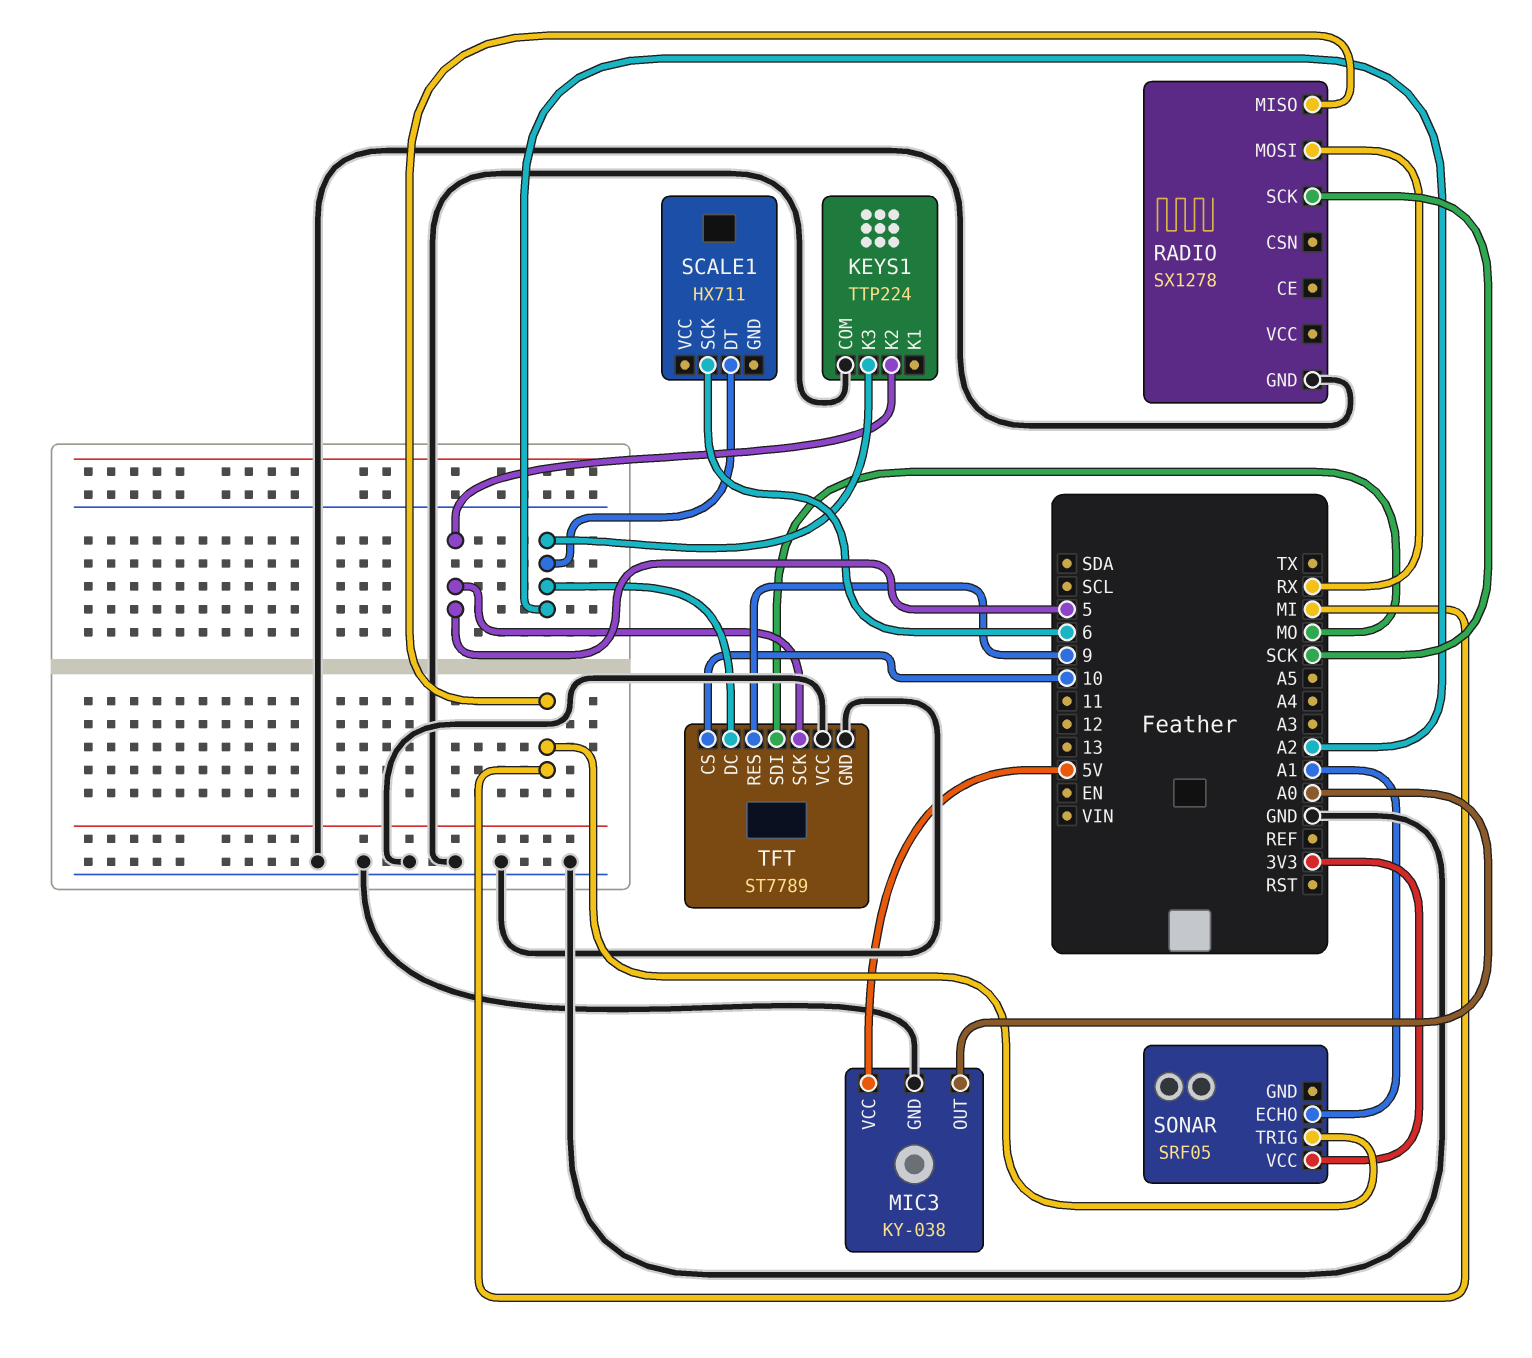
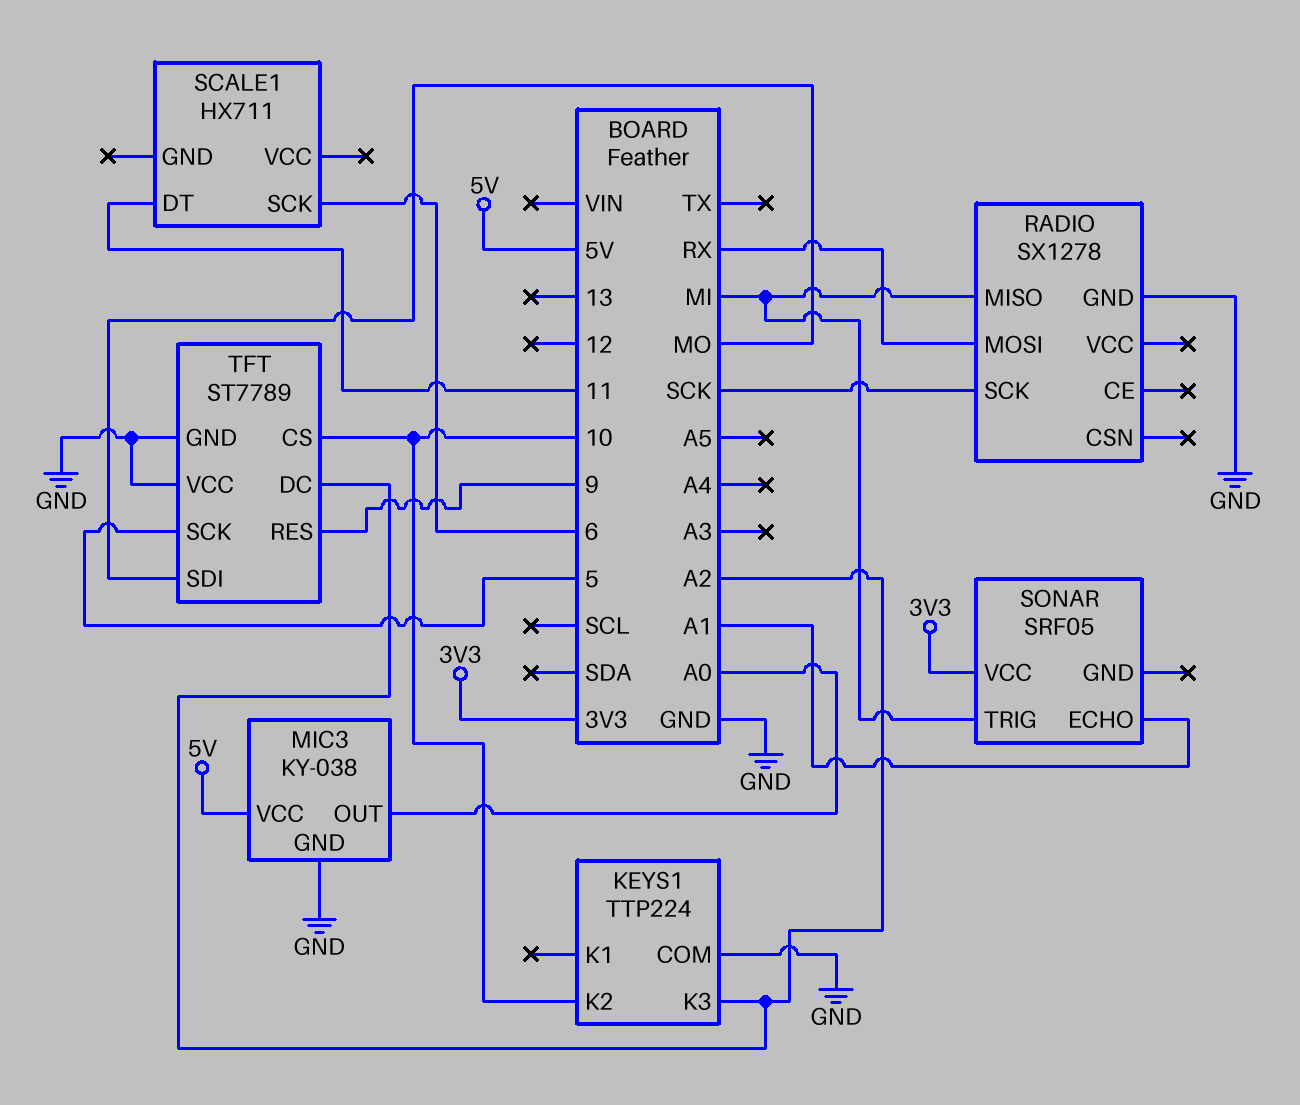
KEYS1 pin K2: 5 -> 10
SCALE1 pin DT: A2 -> 11

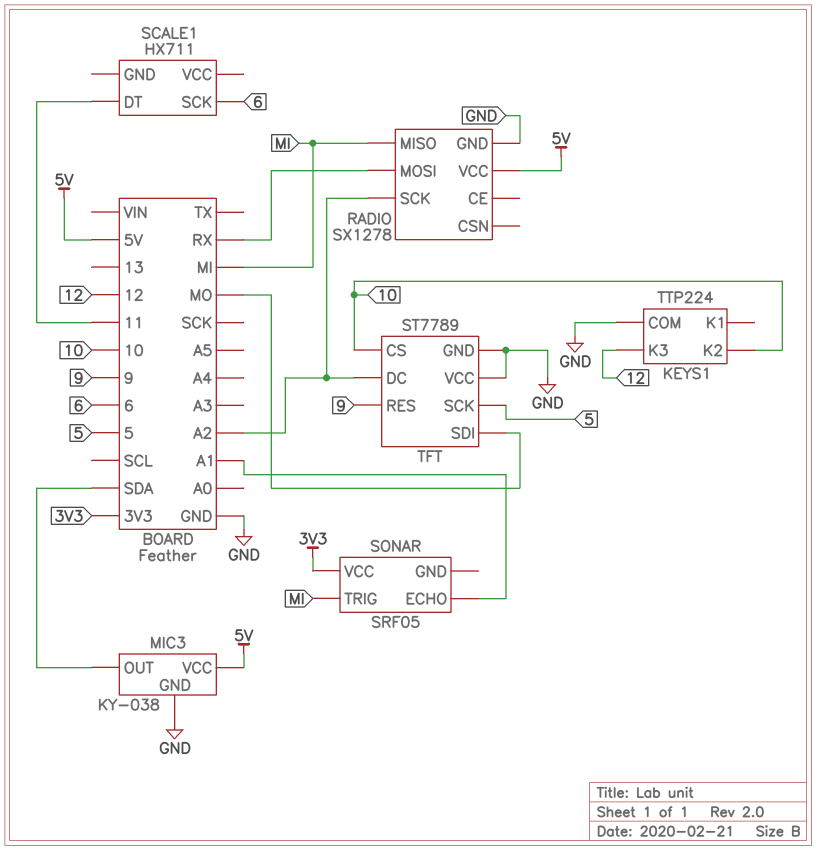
KEYS1 pin K3: A2 -> 12
MIC3 pin OUT: A0 -> SDA
RADIO pin SCK: SCK -> A2
RADIO pin VCC: none -> 5V

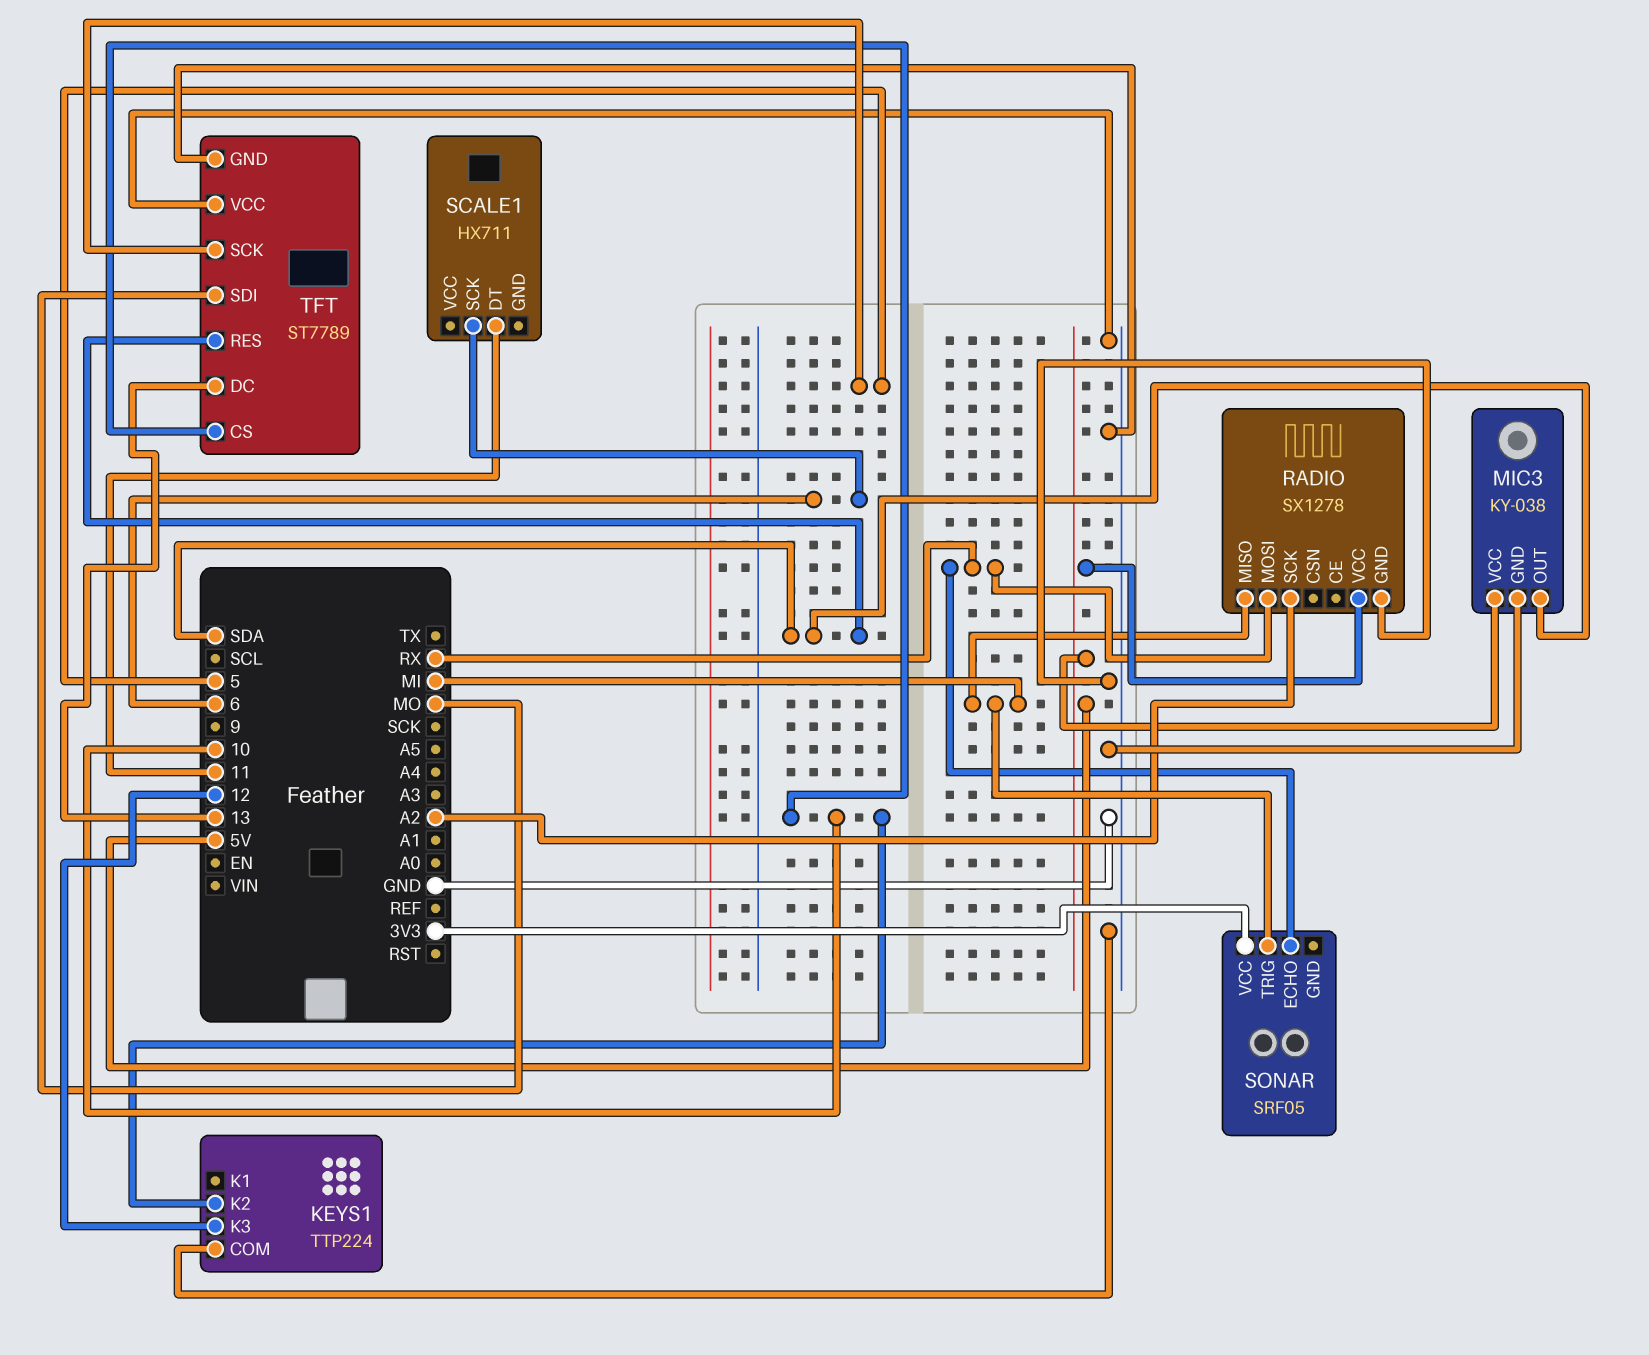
SONAR pin ECHO: A1 -> RX
TFT pin DC: A2 -> 13
TFT pin RES: 9 -> SDA

